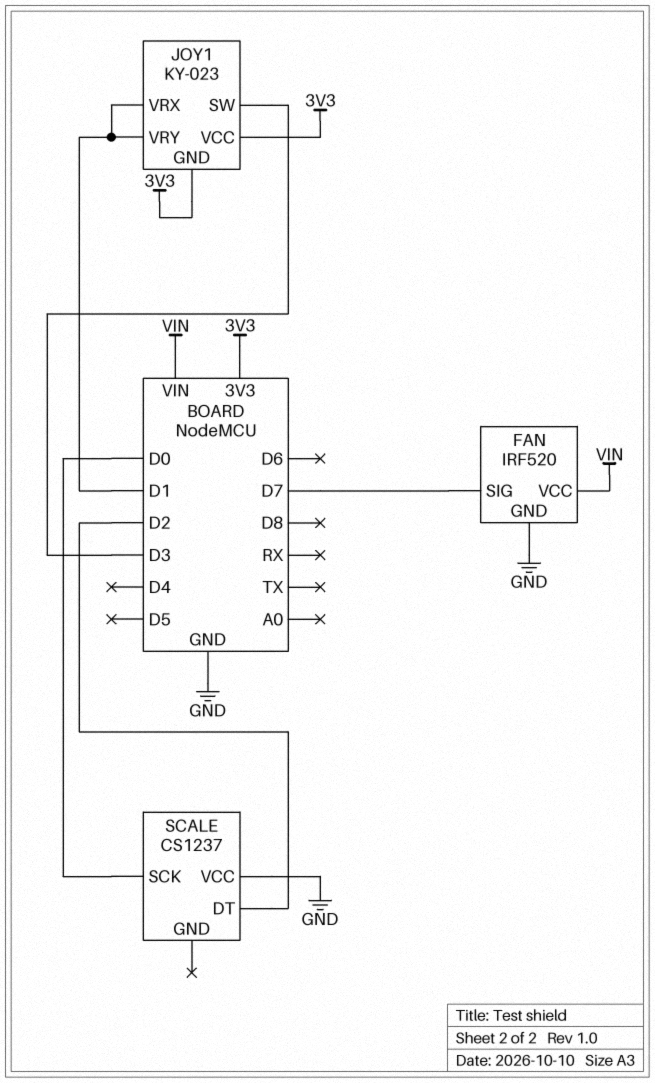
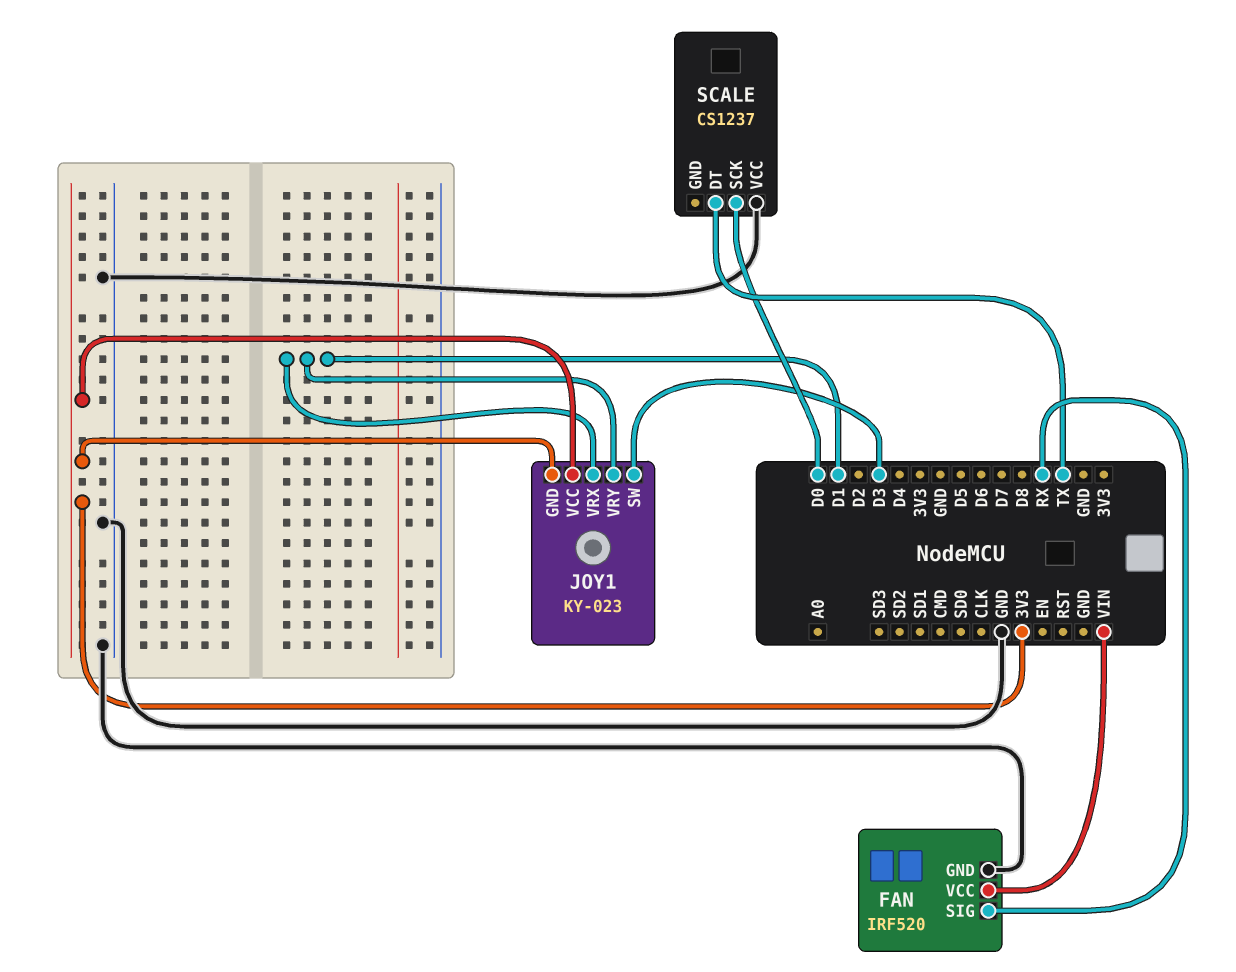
FAN pin SIG: D7 -> RX
SCALE pin DT: D2 -> TX

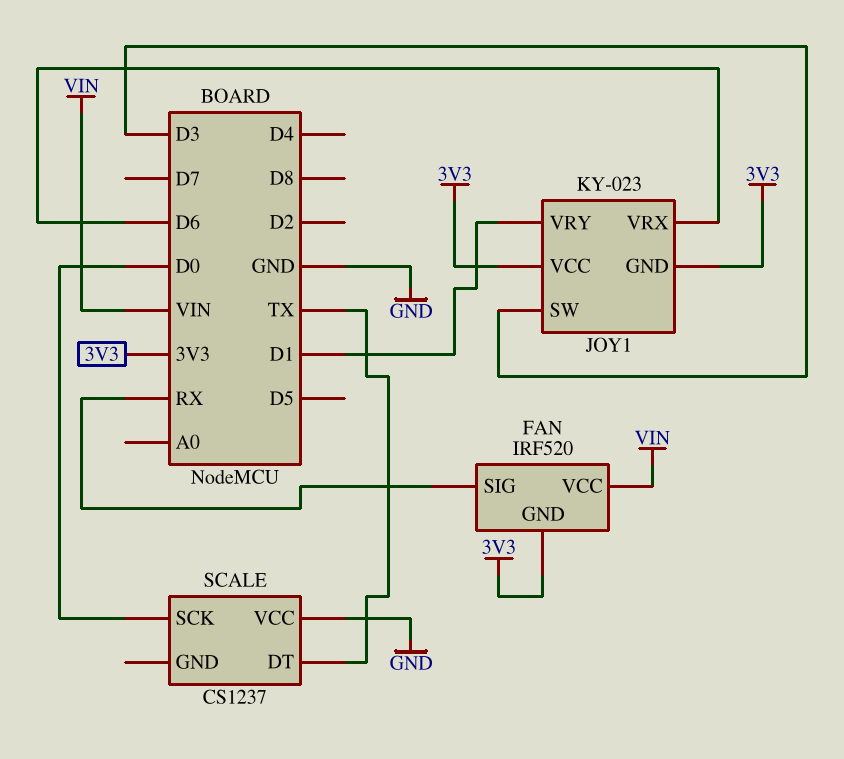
FAN pin GND: GND -> 3V3
JOY1 pin VRX: D1 -> D6

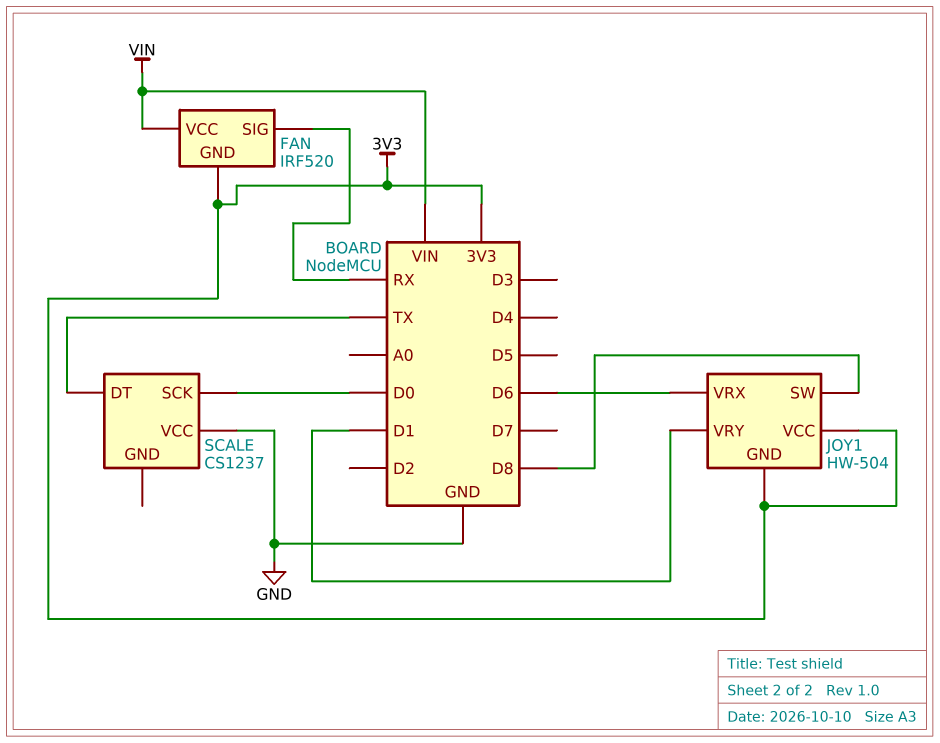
JOY1: KY-023 -> HW-504
JOY1 pin SW: D3 -> D8

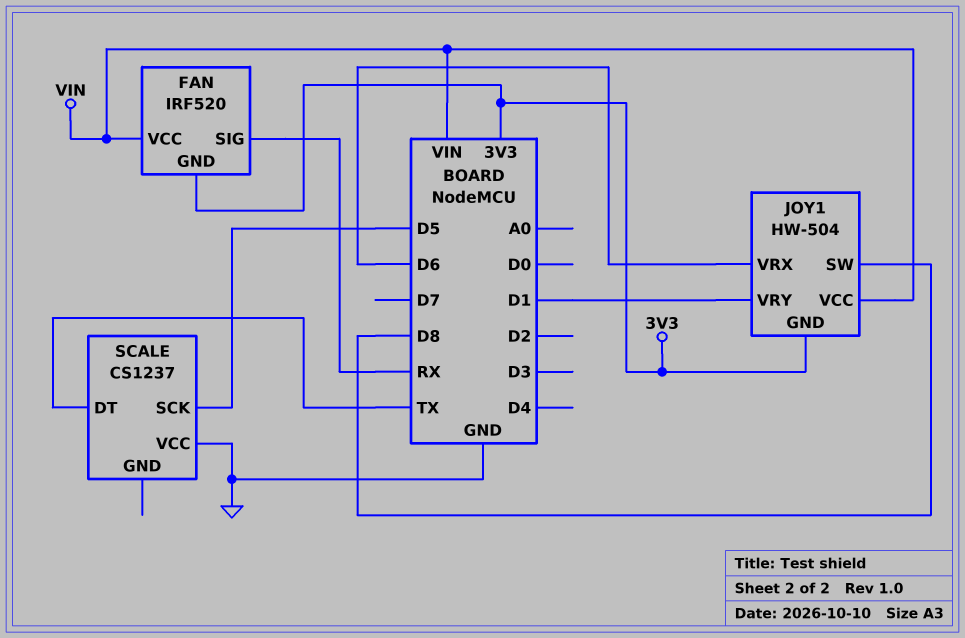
JOY1 pin VCC: 3V3 -> VIN
SCALE pin SCK: D0 -> D5

